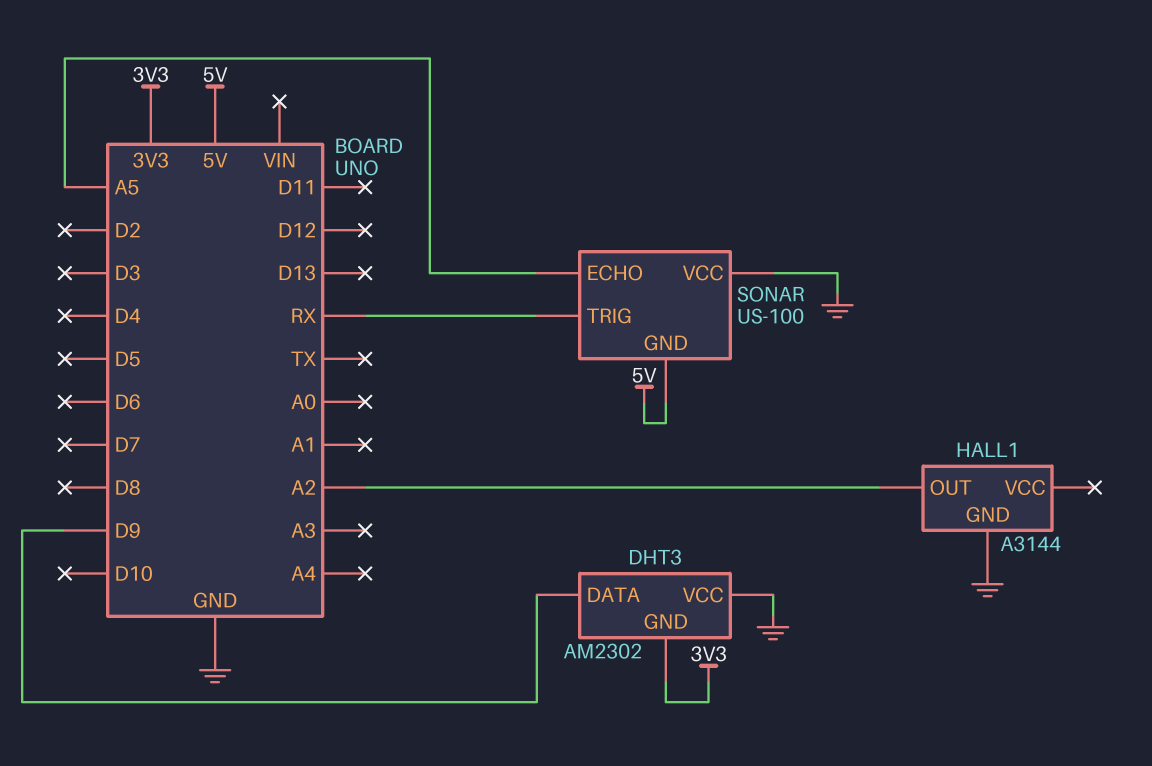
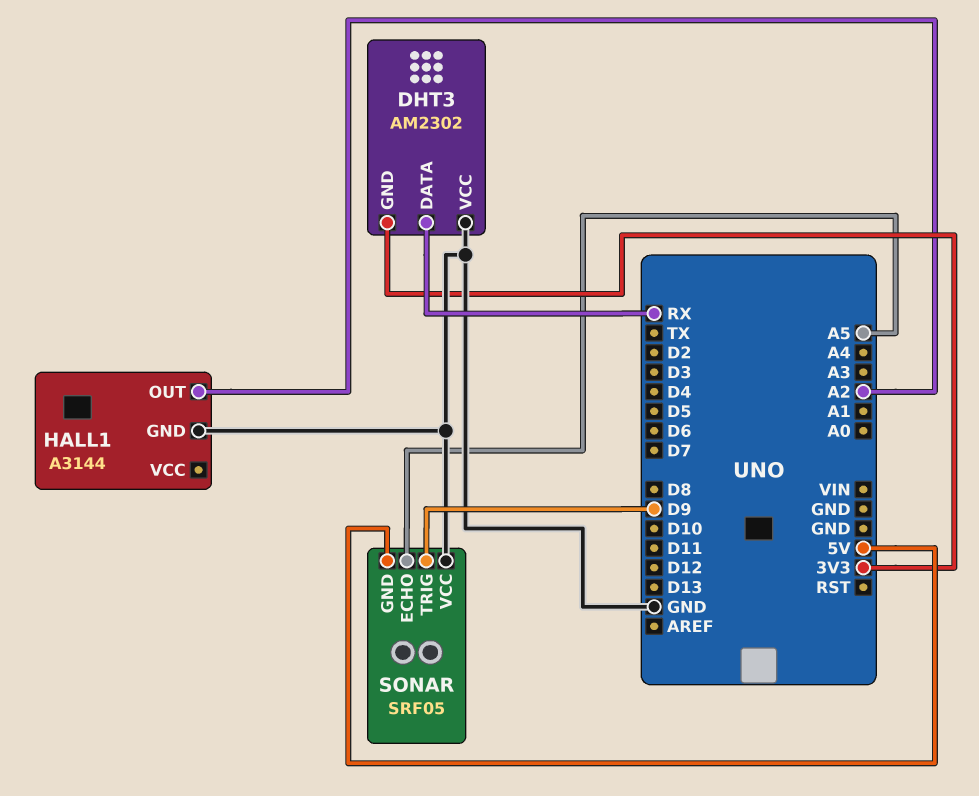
DHT3 pin DATA: D9 -> RX
SONAR: US-100 -> SRF05
SONAR pin TRIG: RX -> D9

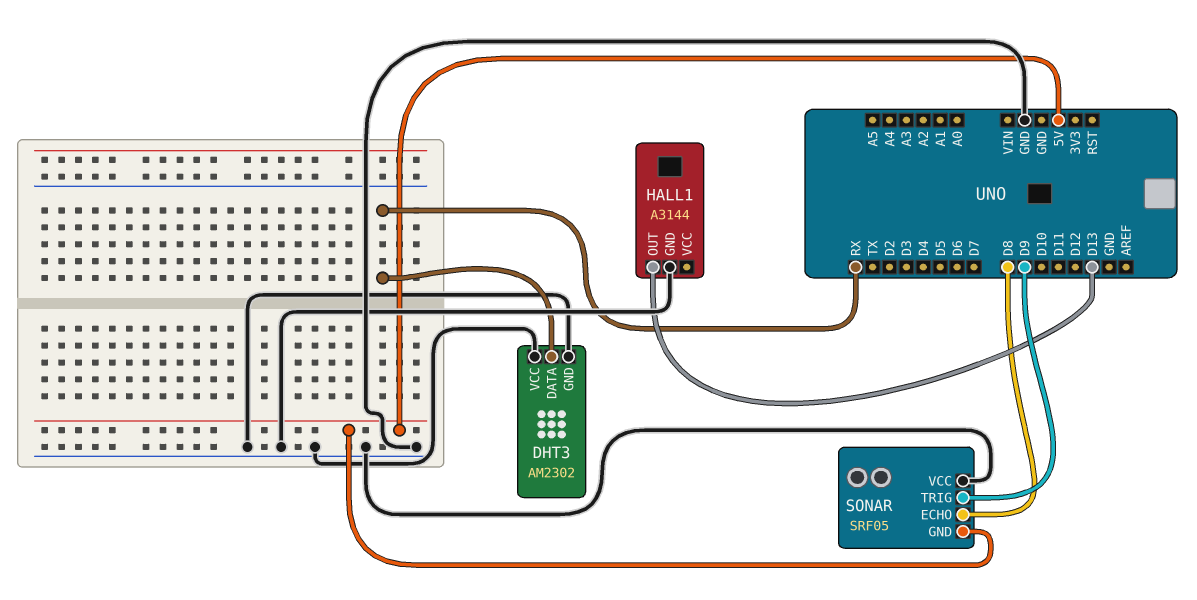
DHT3 pin GND: 3V3 -> GND
HALL1 pin OUT: A2 -> D13
SONAR pin ECHO: A5 -> D8

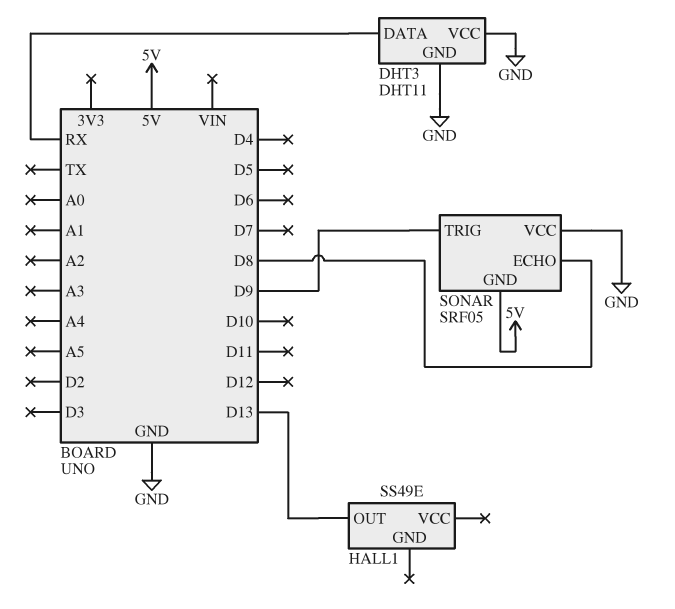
DHT3: AM2302 -> DHT11
HALL1: A3144 -> SS49E
HALL1 pin GND: GND -> none

